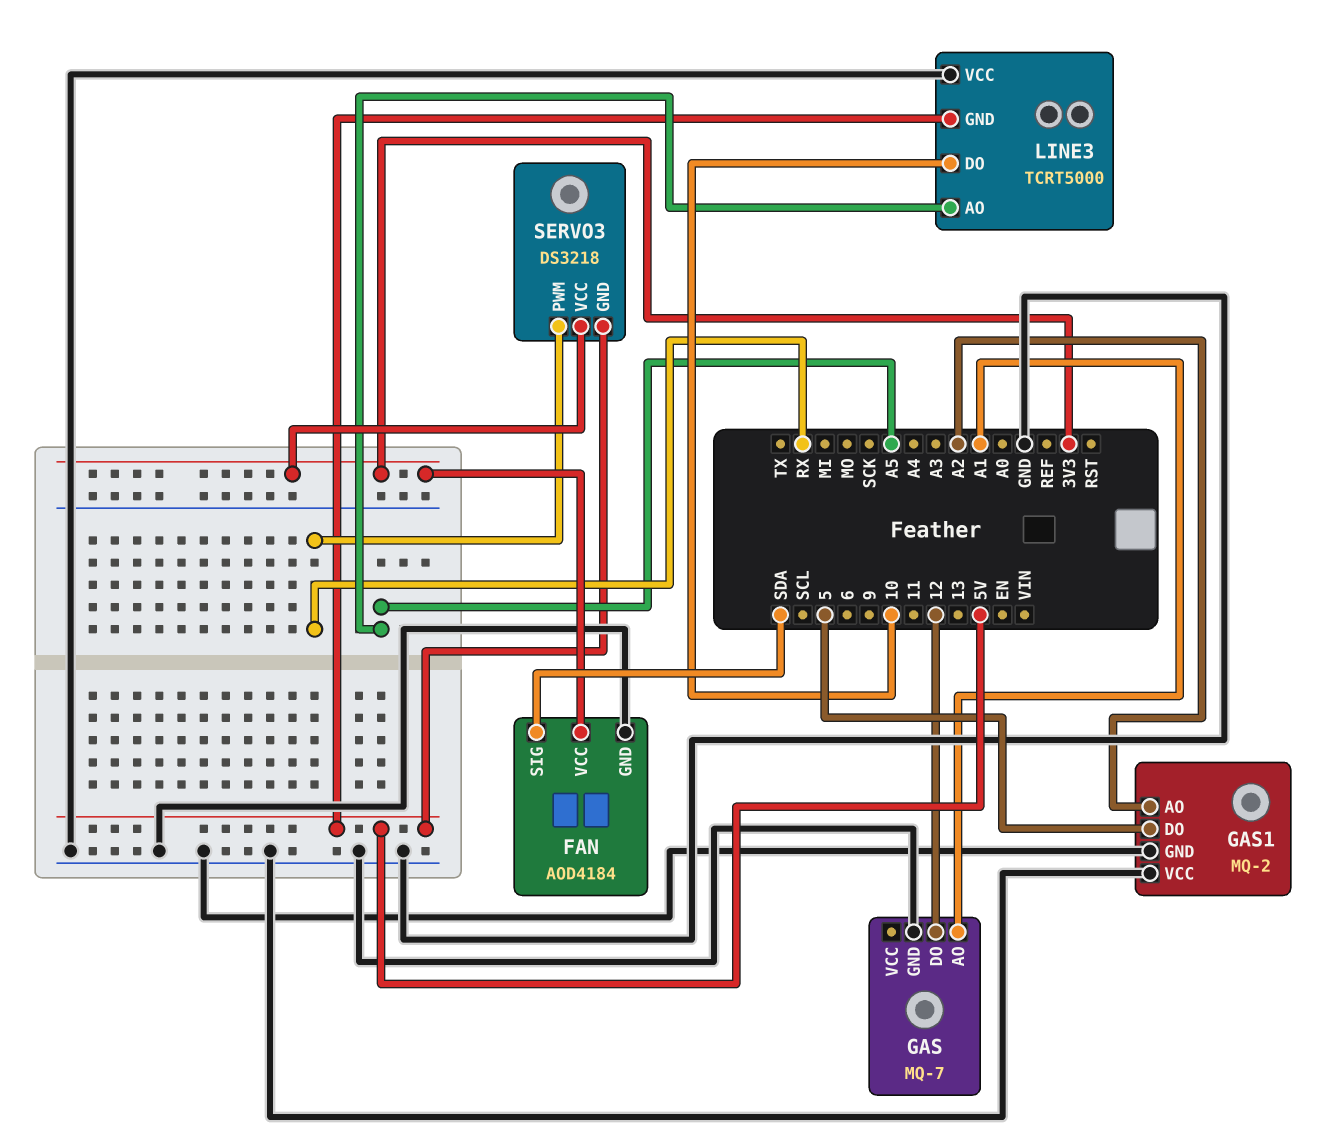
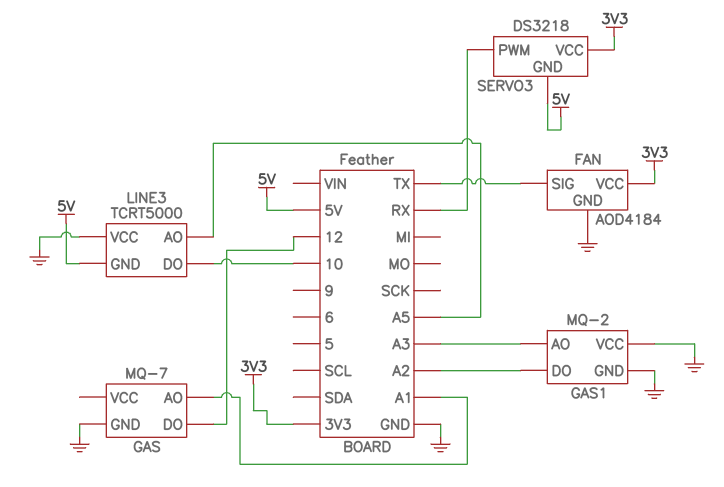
FAN pin SIG: SDA -> TX
GAS1 pin AO: A2 -> A3
GAS1 pin DO: 5 -> A2

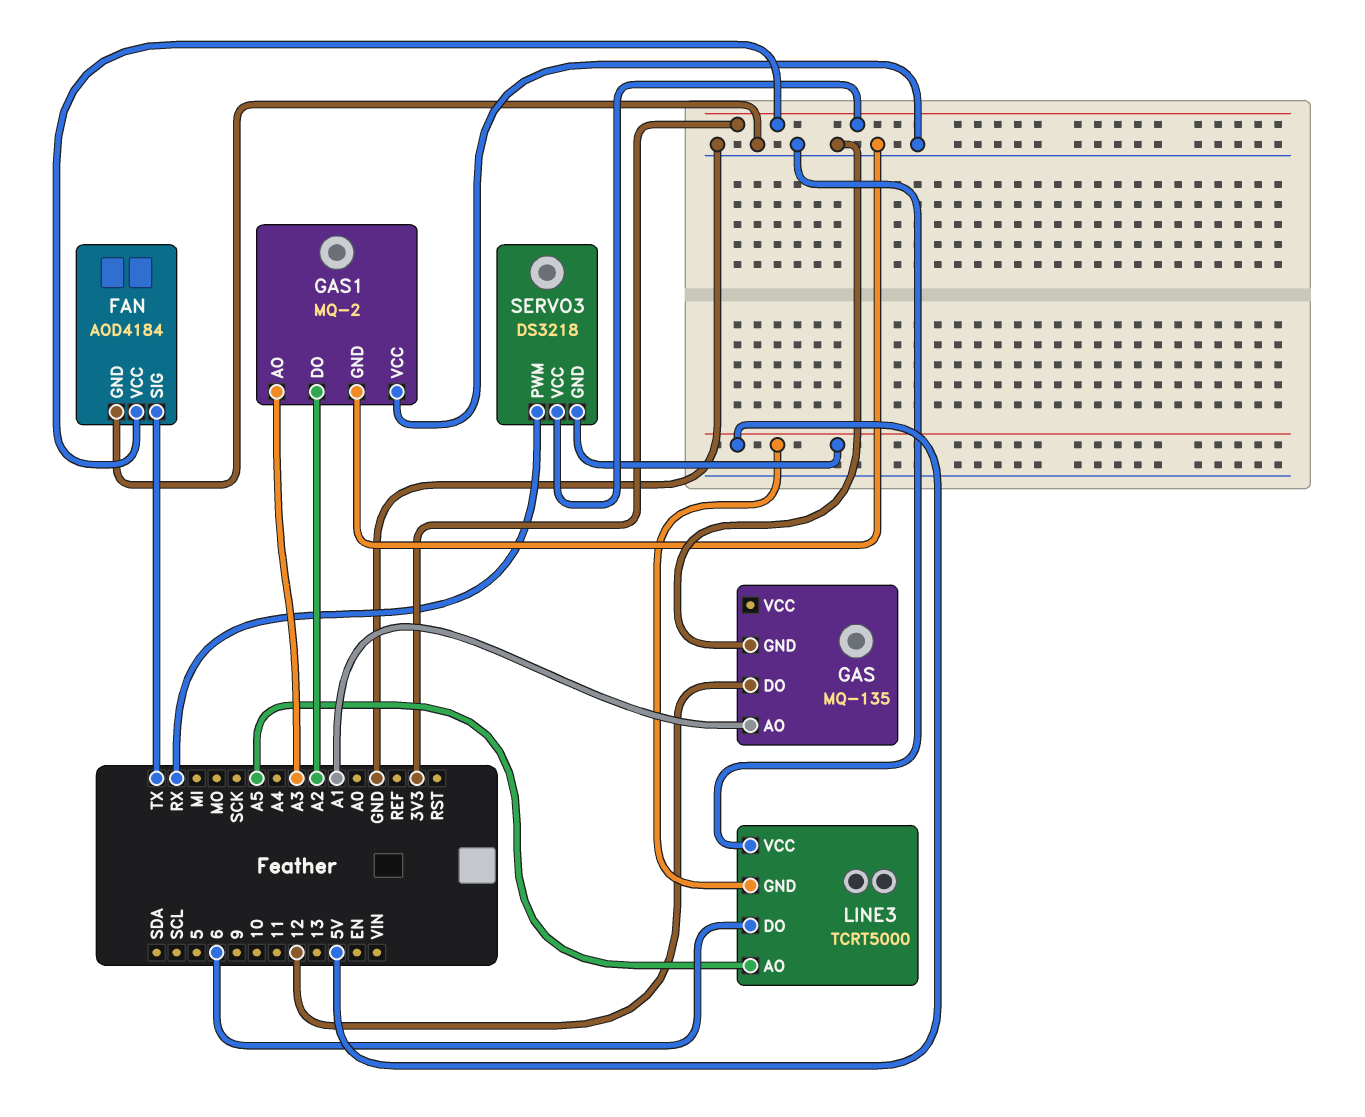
GAS: MQ-7 -> MQ-135
LINE3 pin DO: 10 -> 6

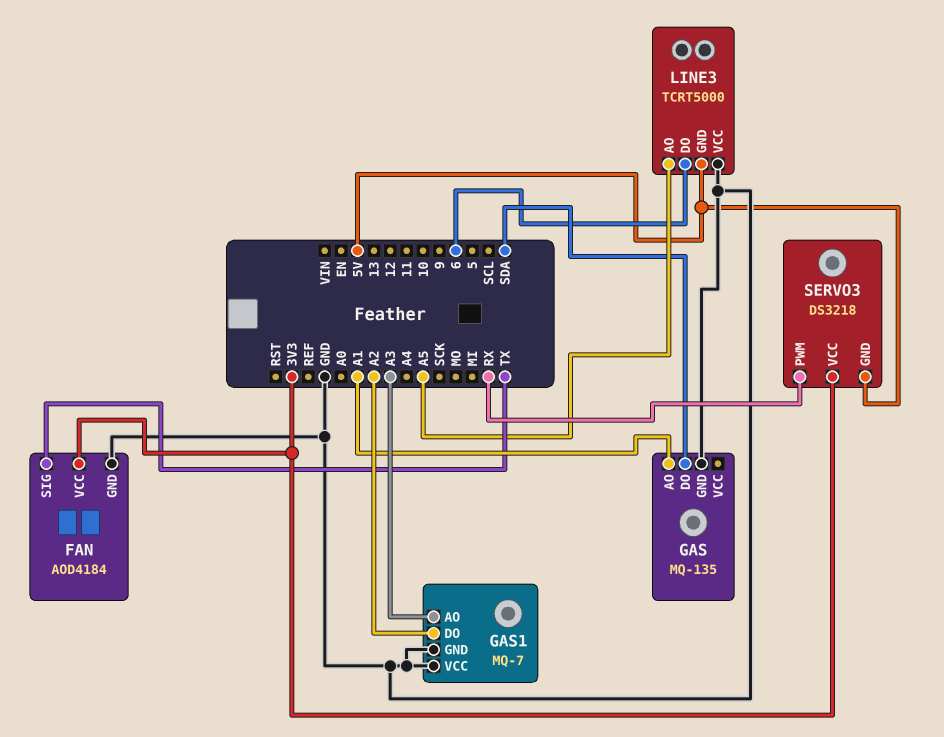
GAS pin DO: 12 -> SDA
GAS1: MQ-2 -> MQ-7

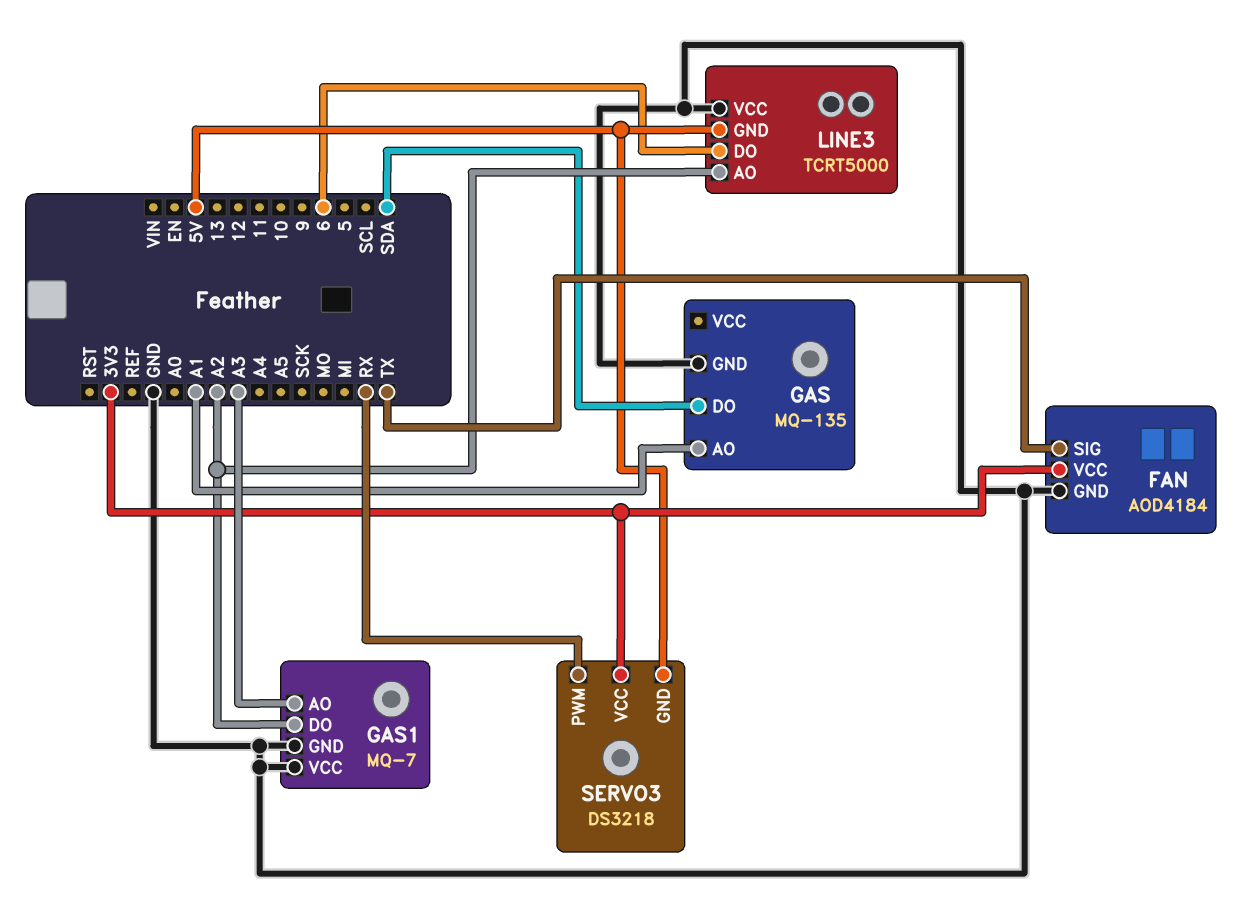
LINE3 pin AO: A5 -> A2

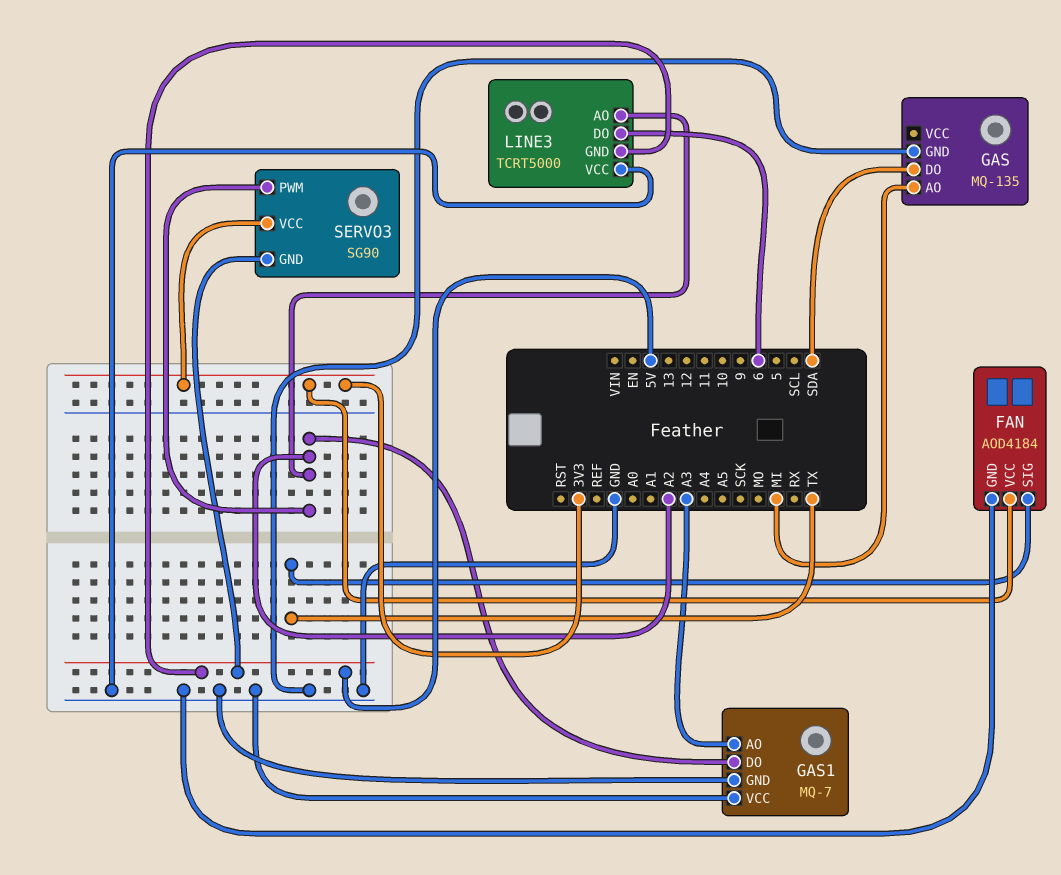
GAS pin AO: A1 -> MI
SERVO3: DS3218 -> SG90
SERVO3 pin PWM: RX -> A2

